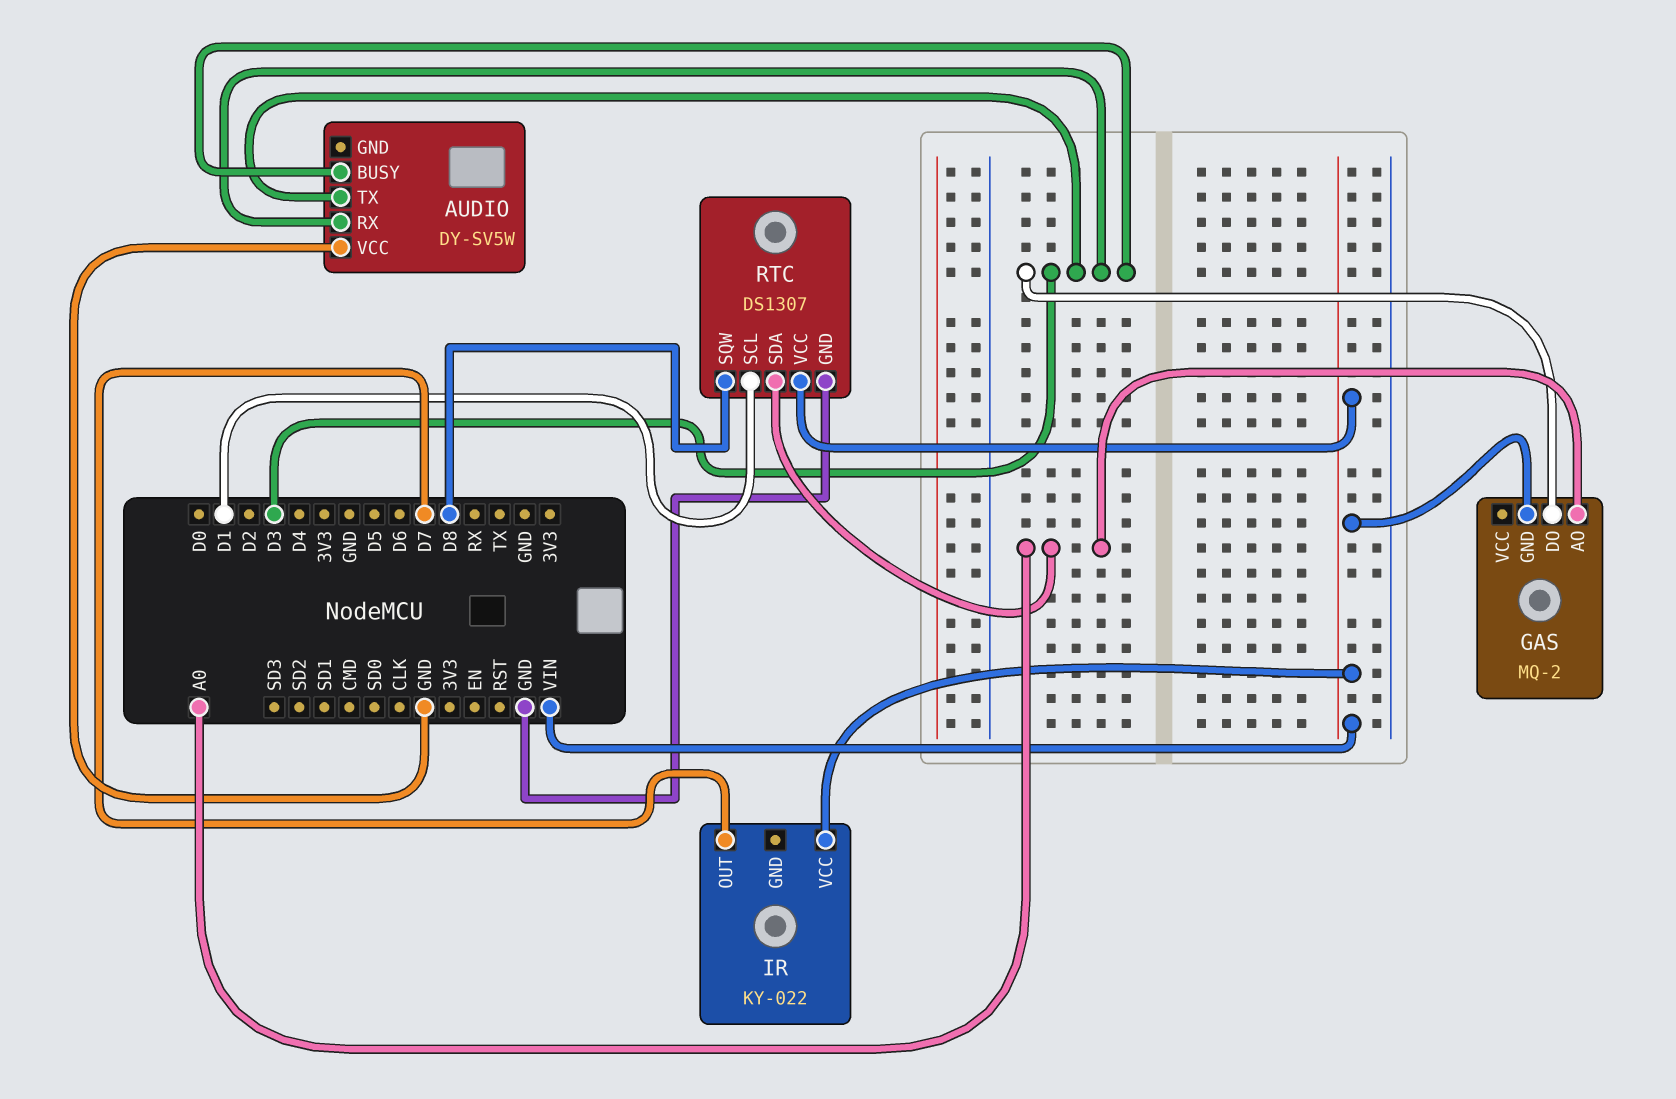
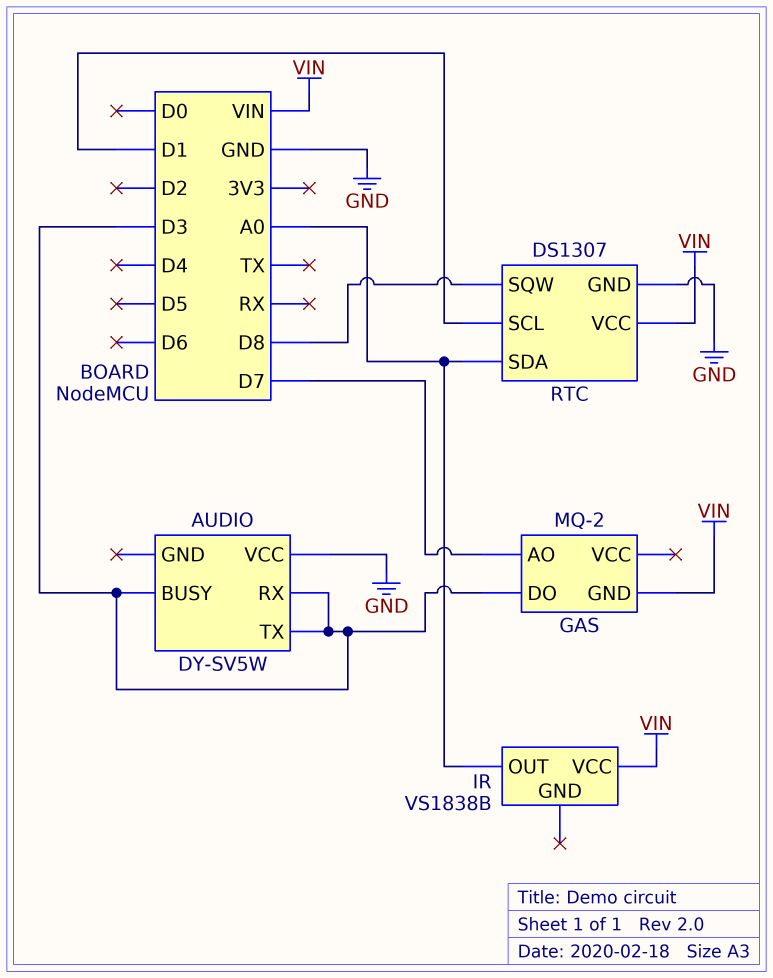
GAS pin AO: A0 -> D7
IR: KY-022 -> VS1838B
IR pin OUT: D7 -> A0

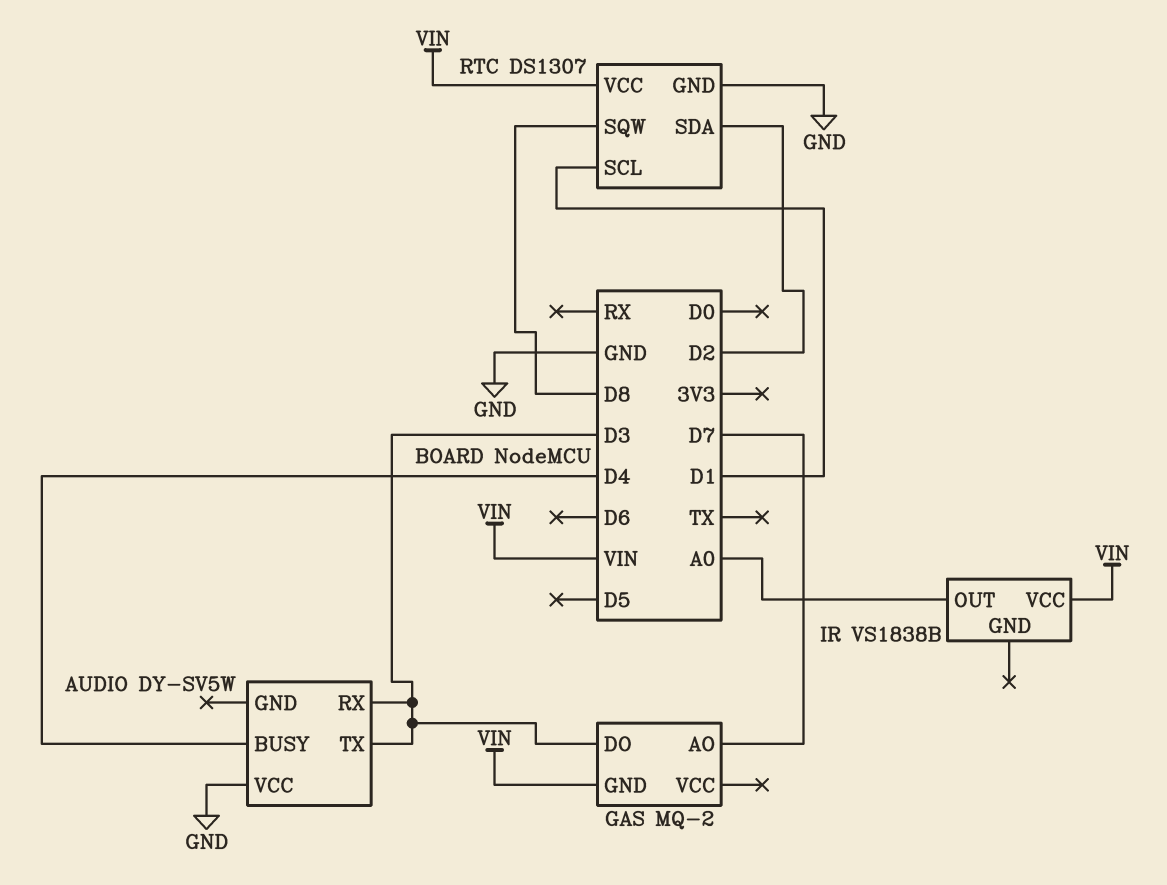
AUDIO pin BUSY: D3 -> D4
RTC pin SDA: A0 -> D2

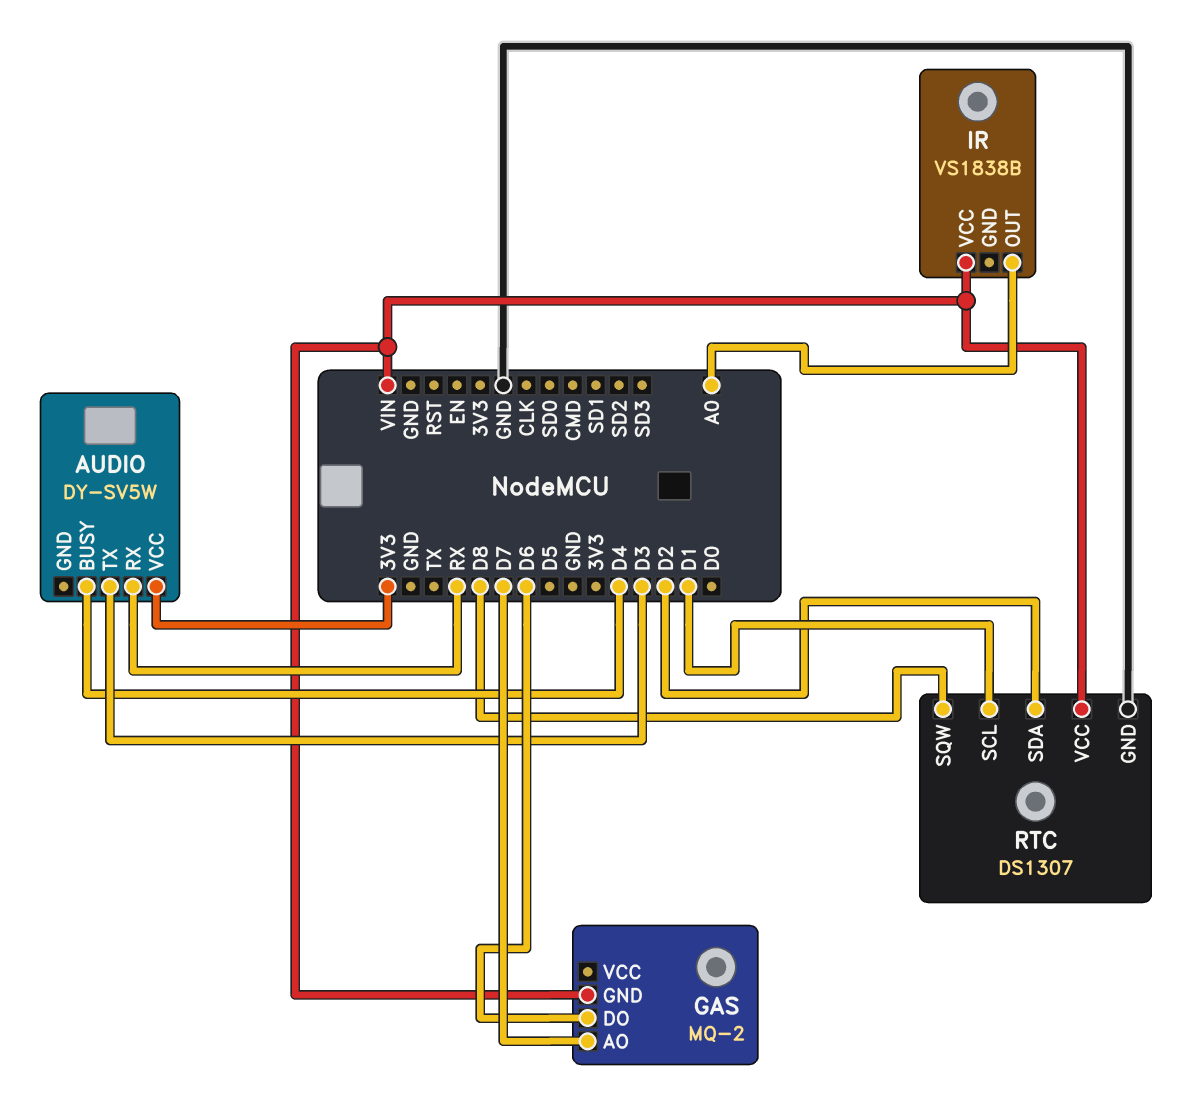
AUDIO pin RX: D3 -> RX
AUDIO pin VCC: GND -> 3V3
GAS pin DO: D3 -> D6

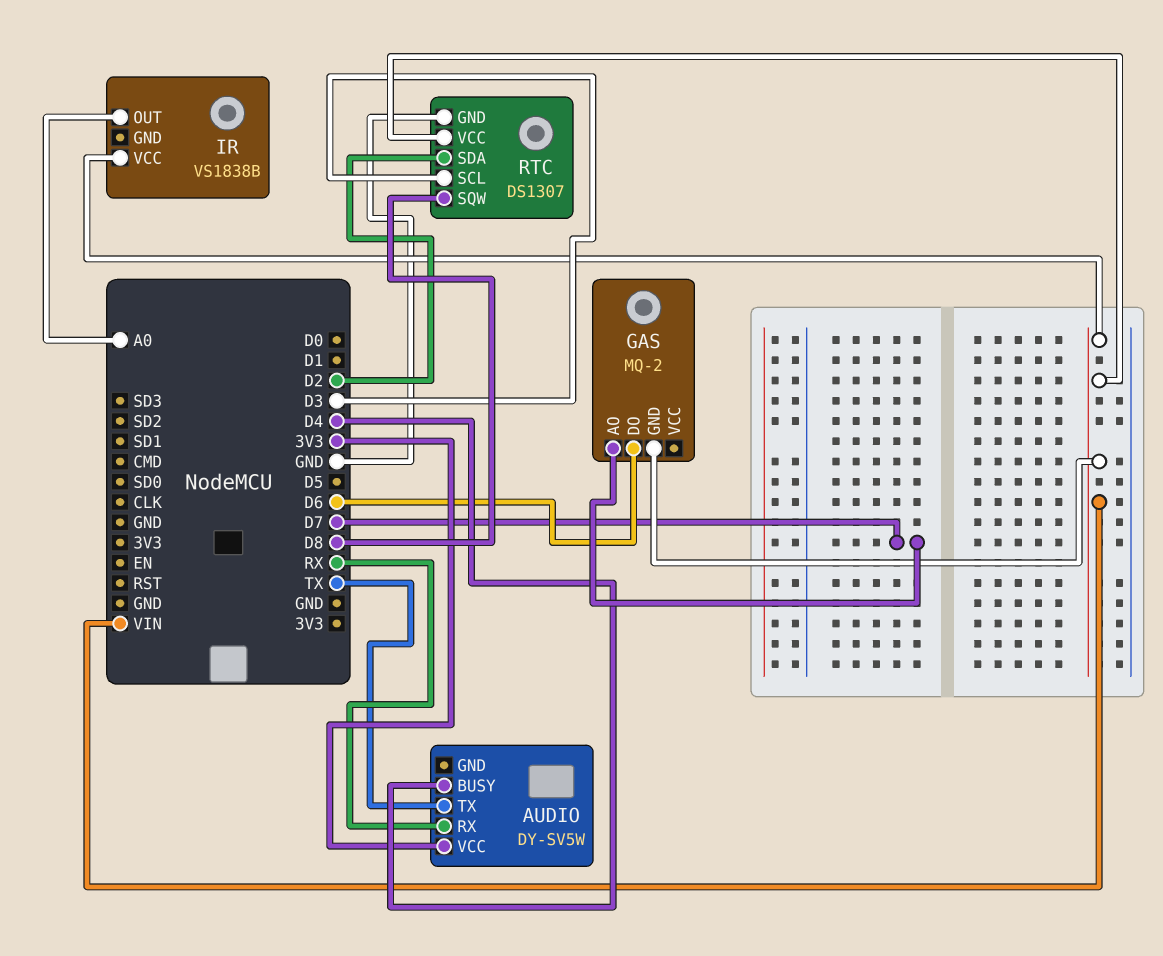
AUDIO pin TX: D3 -> TX
RTC pin SCL: D1 -> D3

